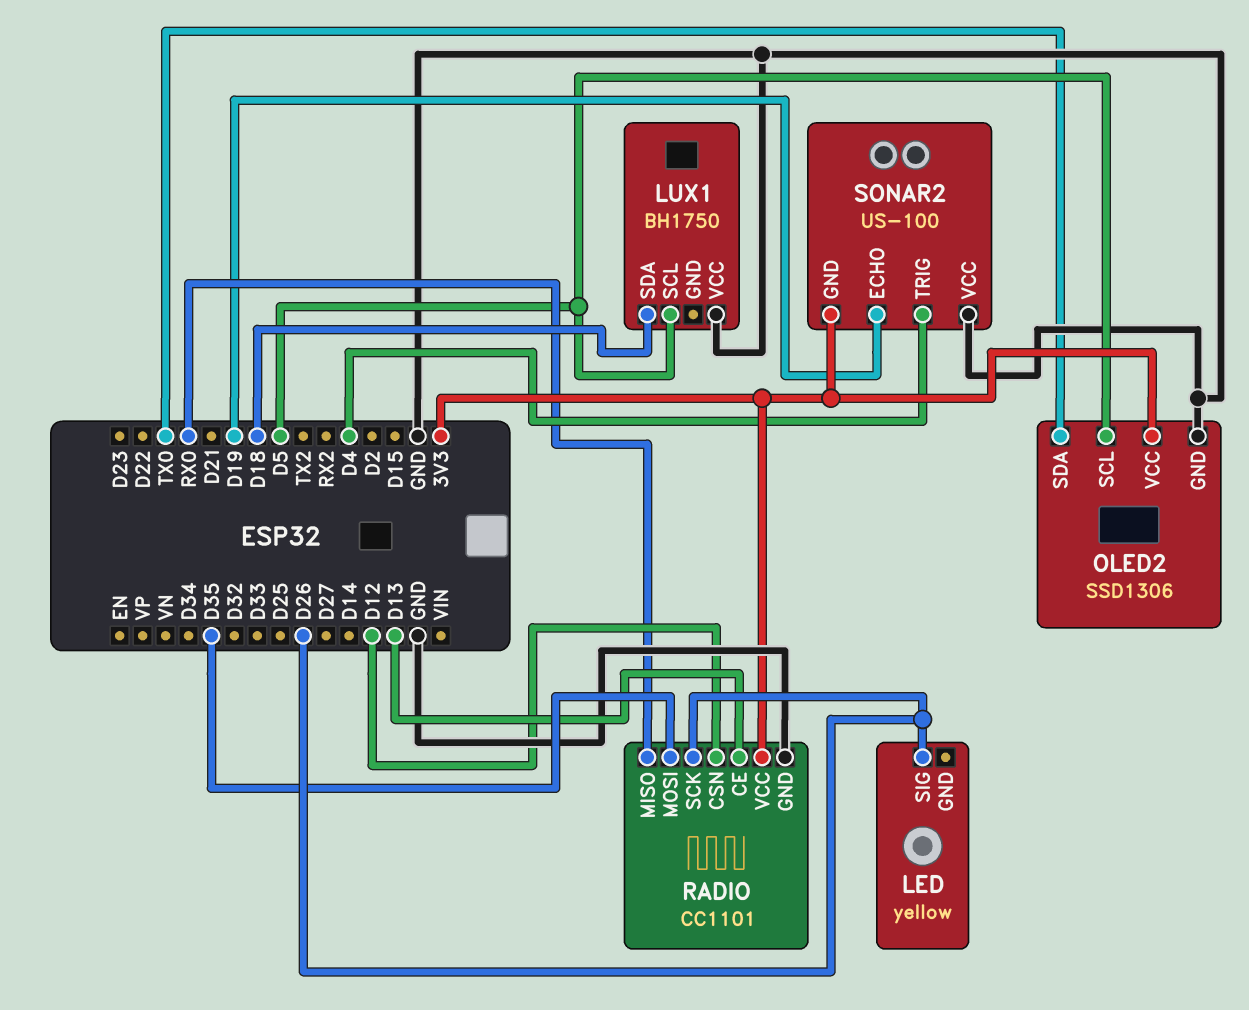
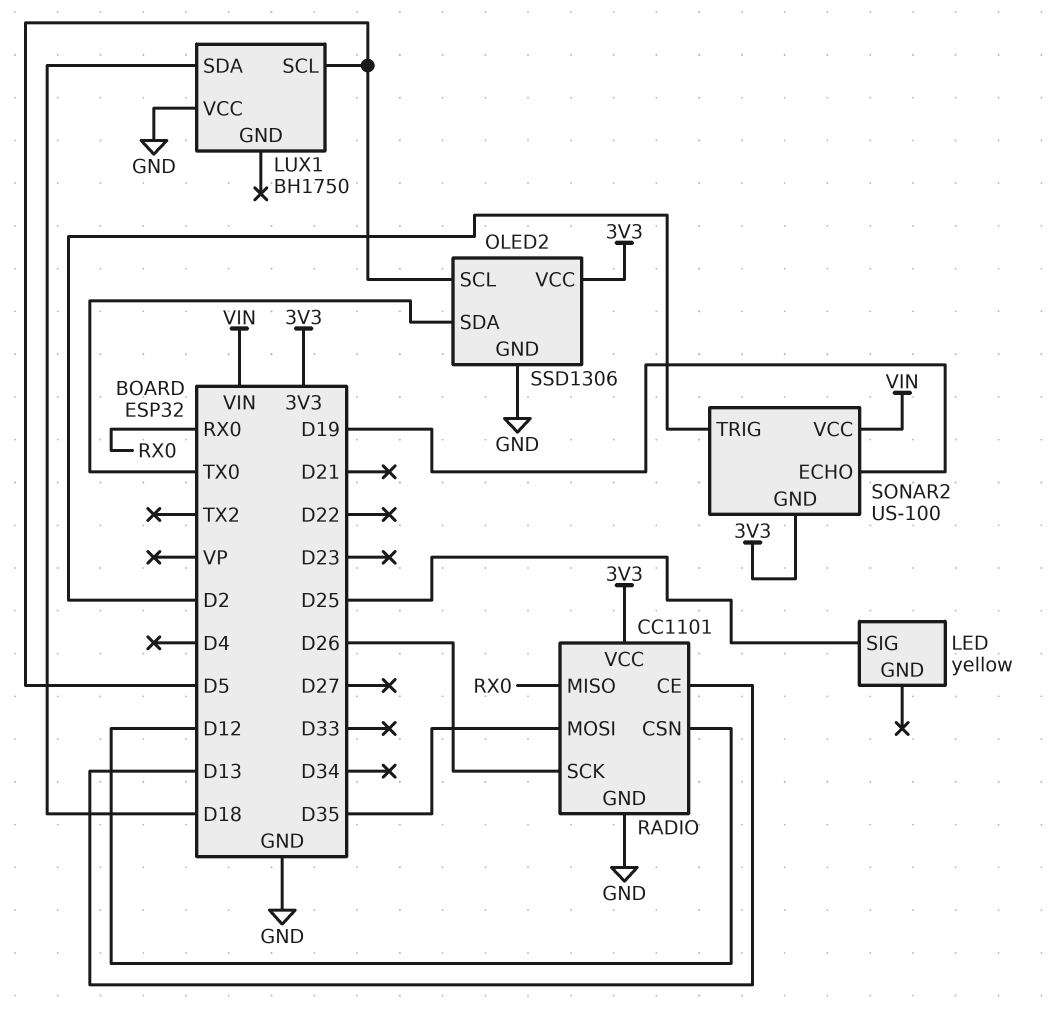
LED pin SIG: D26 -> D25
SONAR2 pin TRIG: D4 -> D2
SONAR2 pin VCC: GND -> VIN

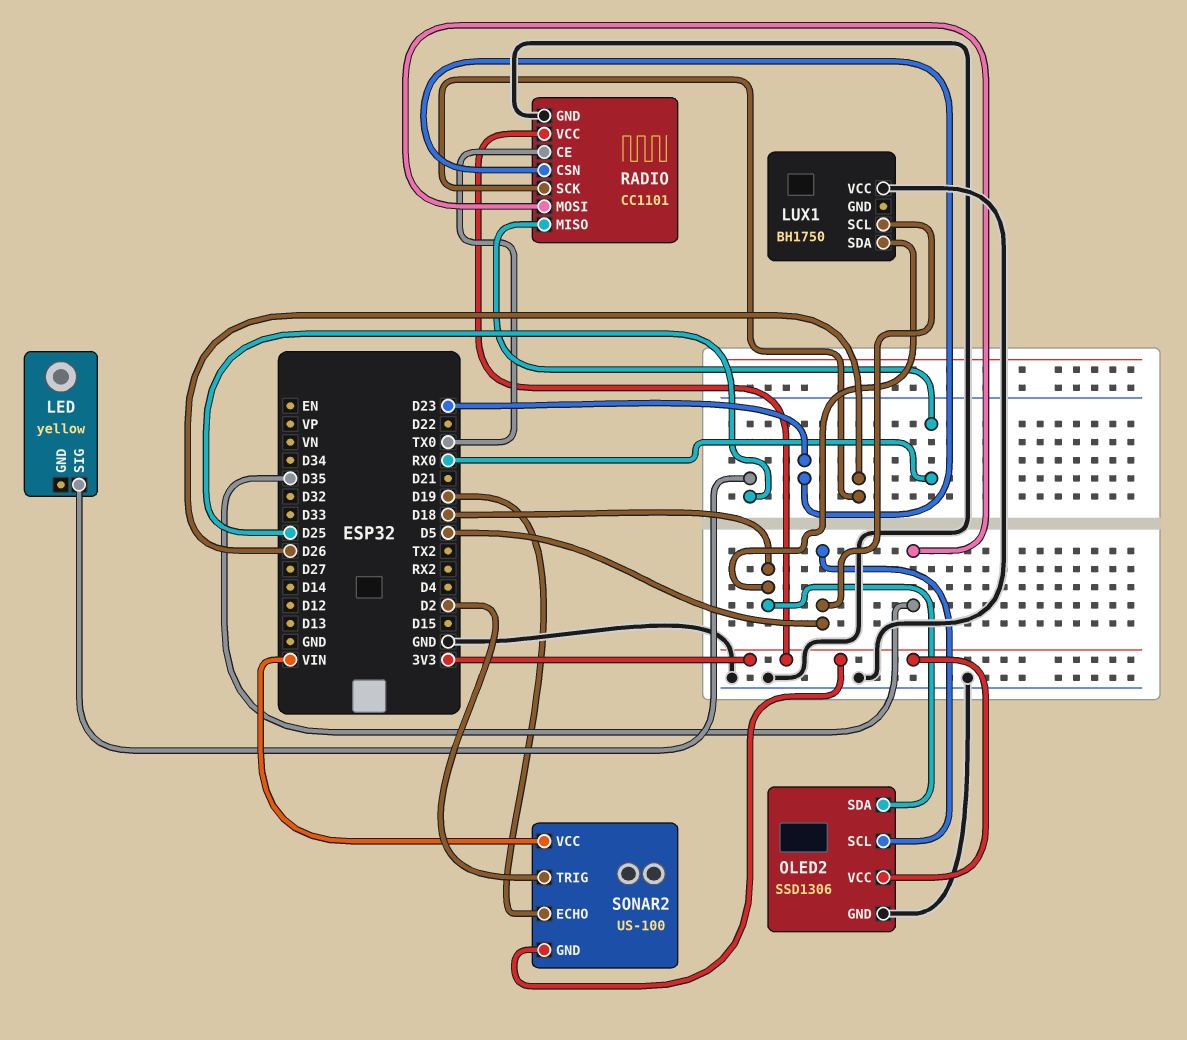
OLED2 pin SDA: TX0 -> D18
RADIO pin CE: D13 -> TX0
RADIO pin CSN: D12 -> D23

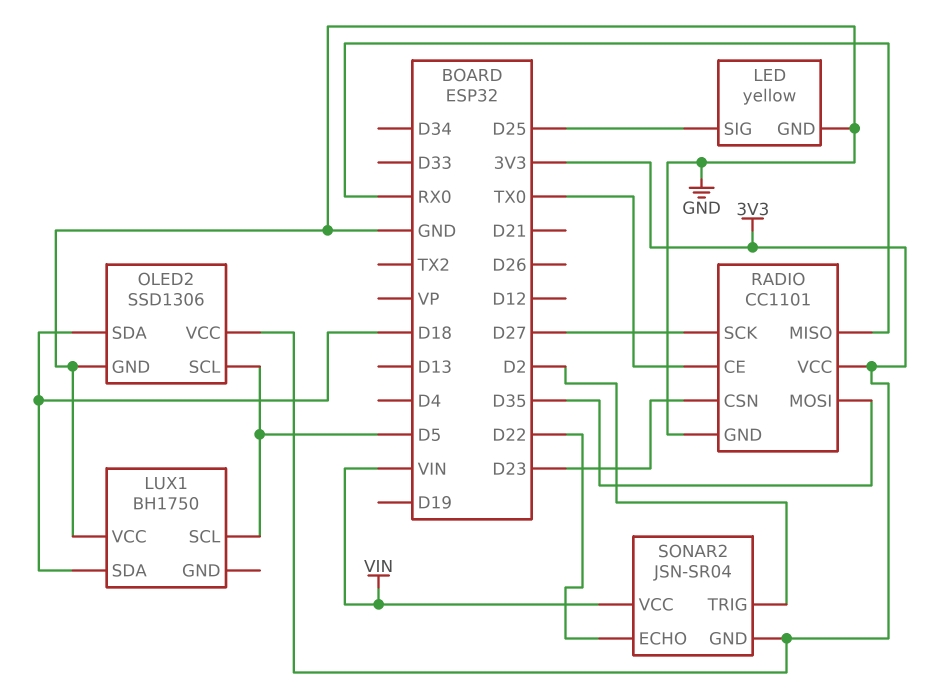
LED pin GND: none -> GND
RADIO pin SCK: D26 -> D27
SONAR2: US-100 -> JSN-SR04
SONAR2 pin ECHO: D19 -> D22

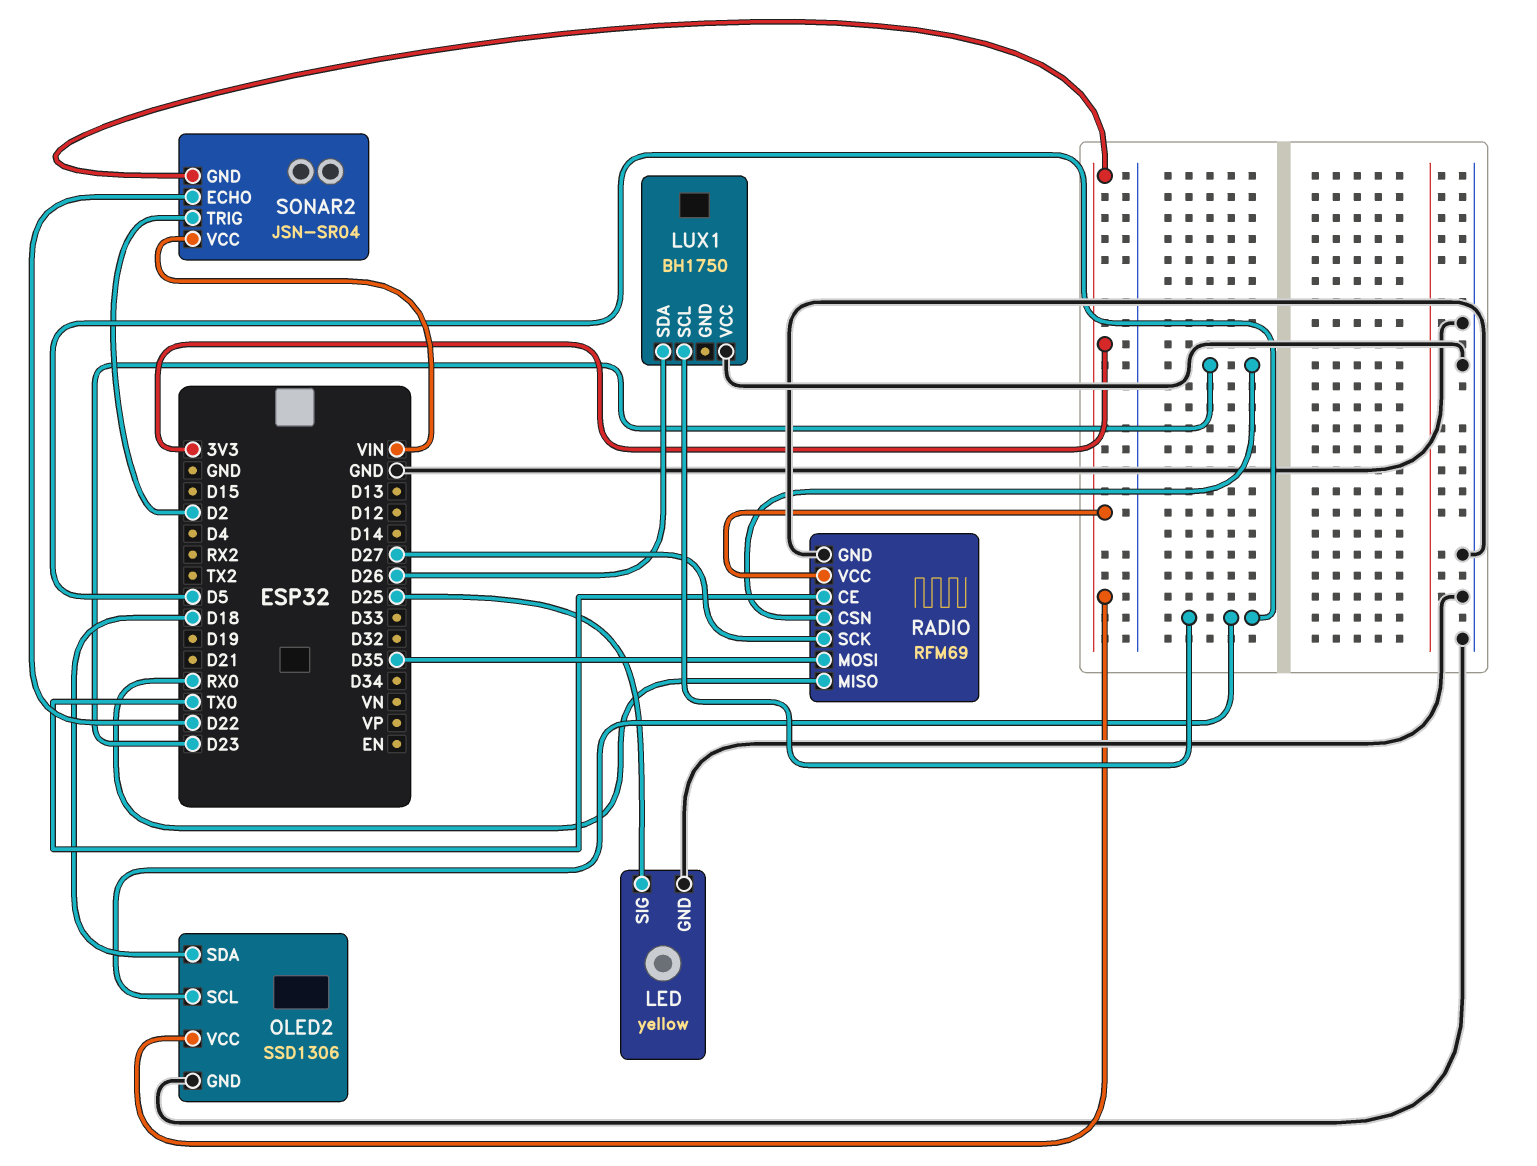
LUX1 pin SDA: D18 -> D26
RADIO: CC1101 -> RFM69

